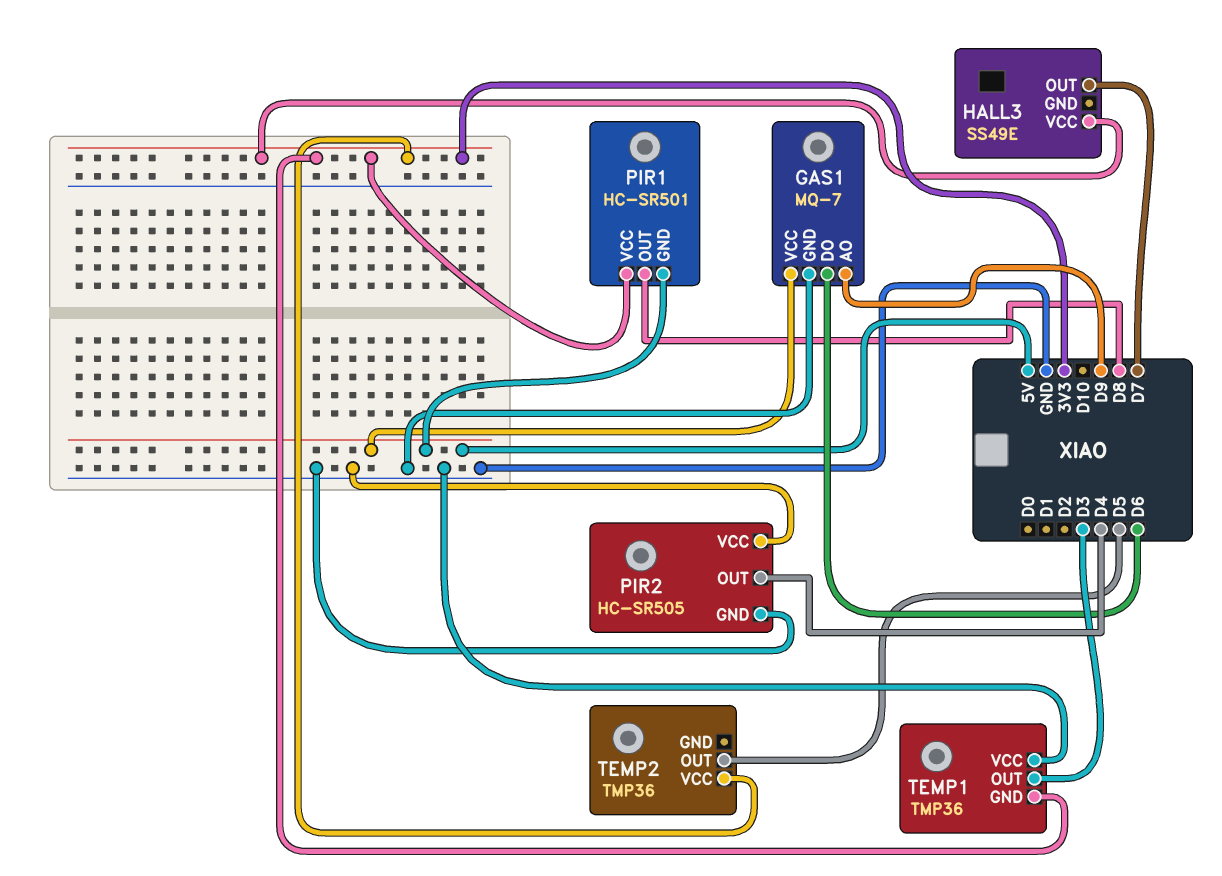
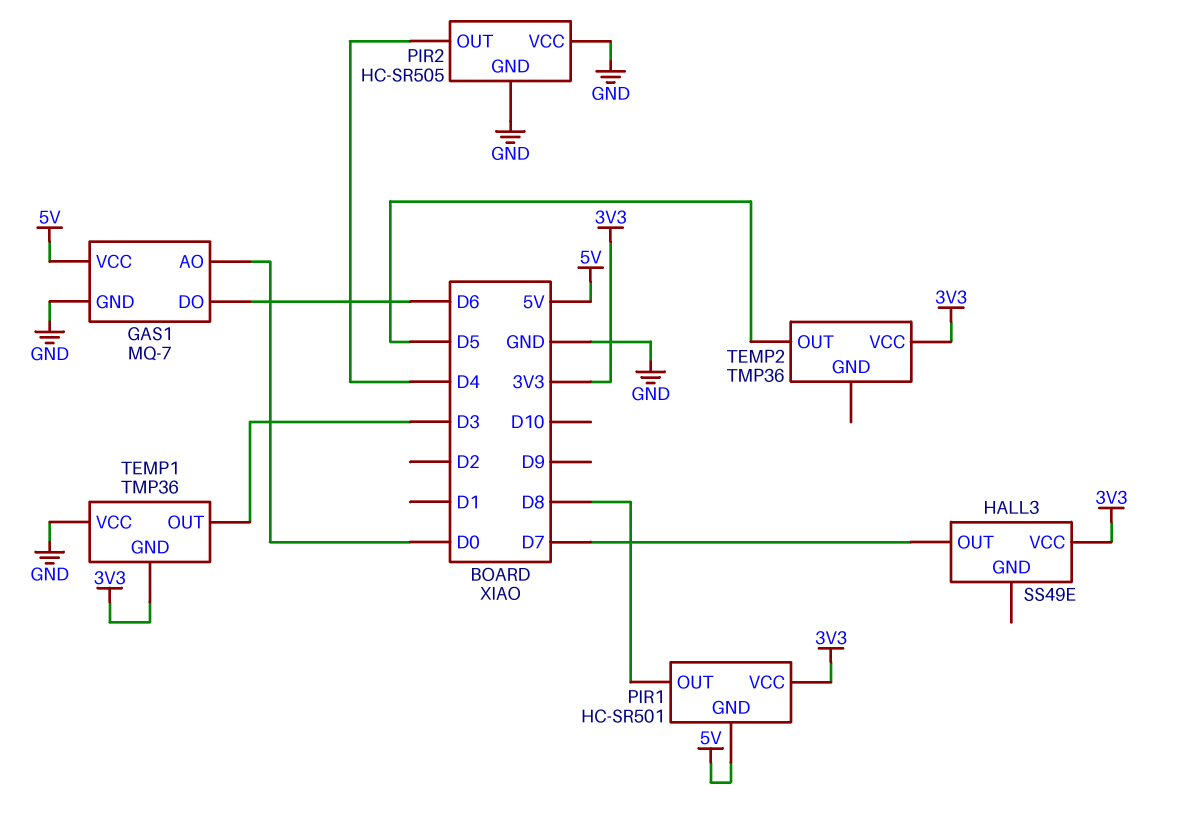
GAS1 pin AO: D9 -> D0

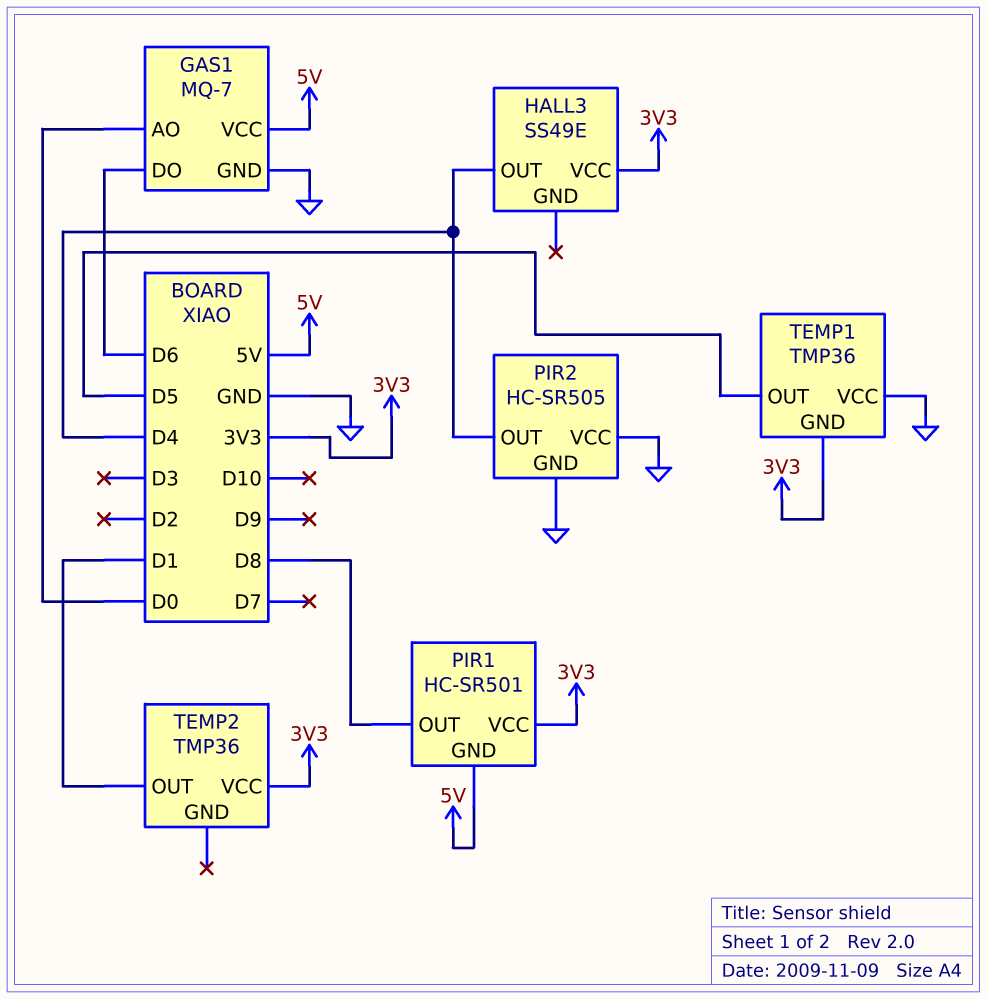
HALL3 pin OUT: D7 -> D4
TEMP1 pin OUT: D3 -> D5
TEMP2 pin OUT: D5 -> D1

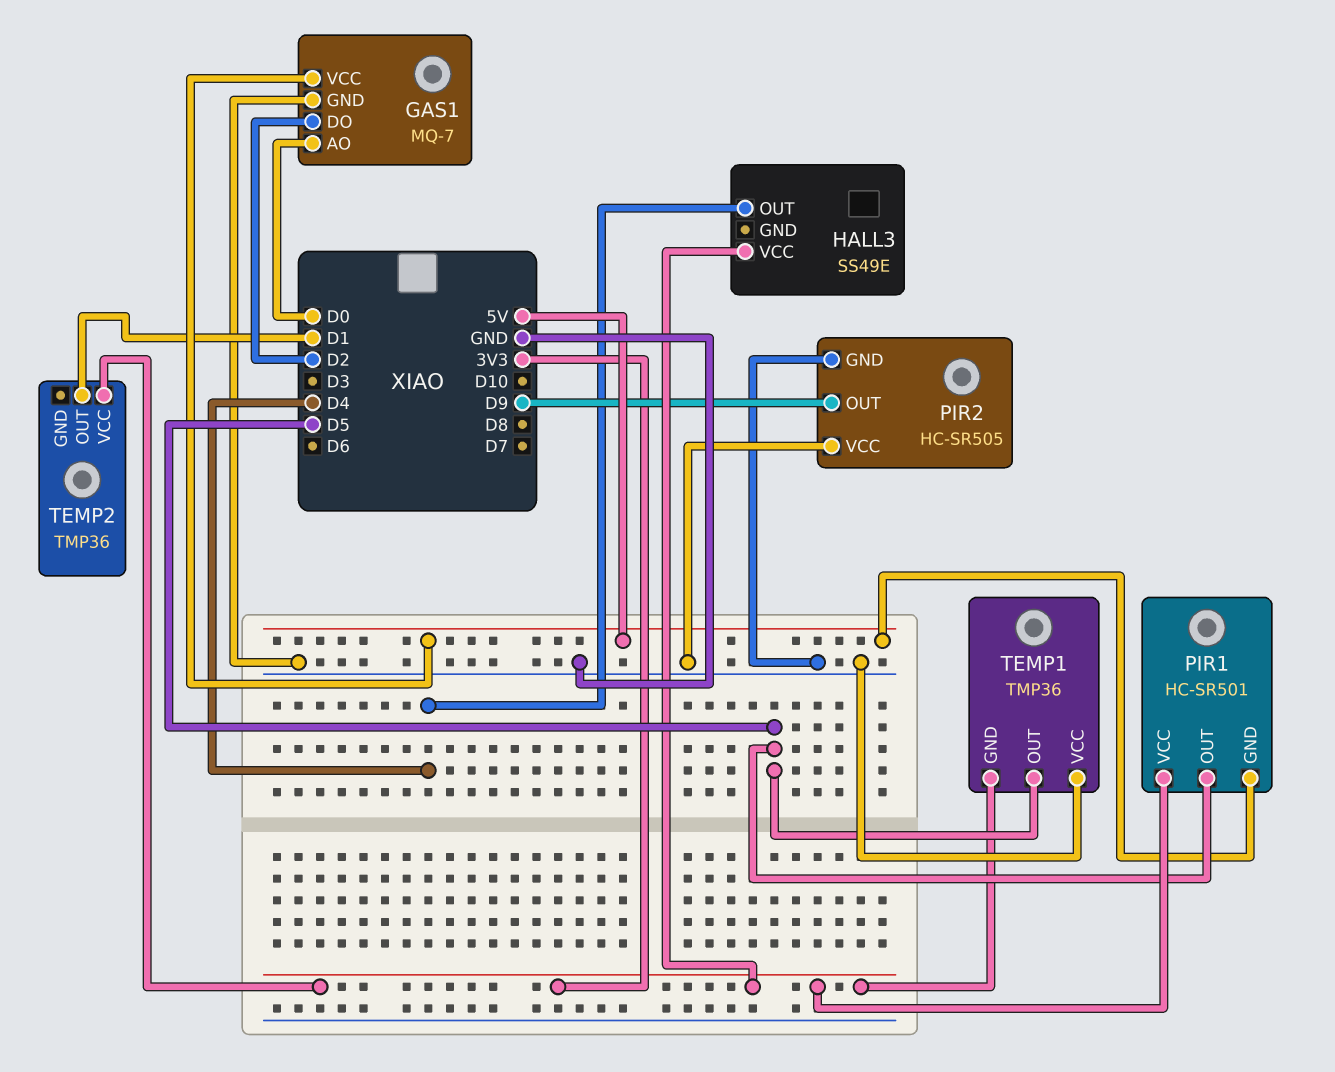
GAS1 pin DO: D6 -> D2
PIR1 pin OUT: D8 -> D5
PIR2 pin OUT: D4 -> D9

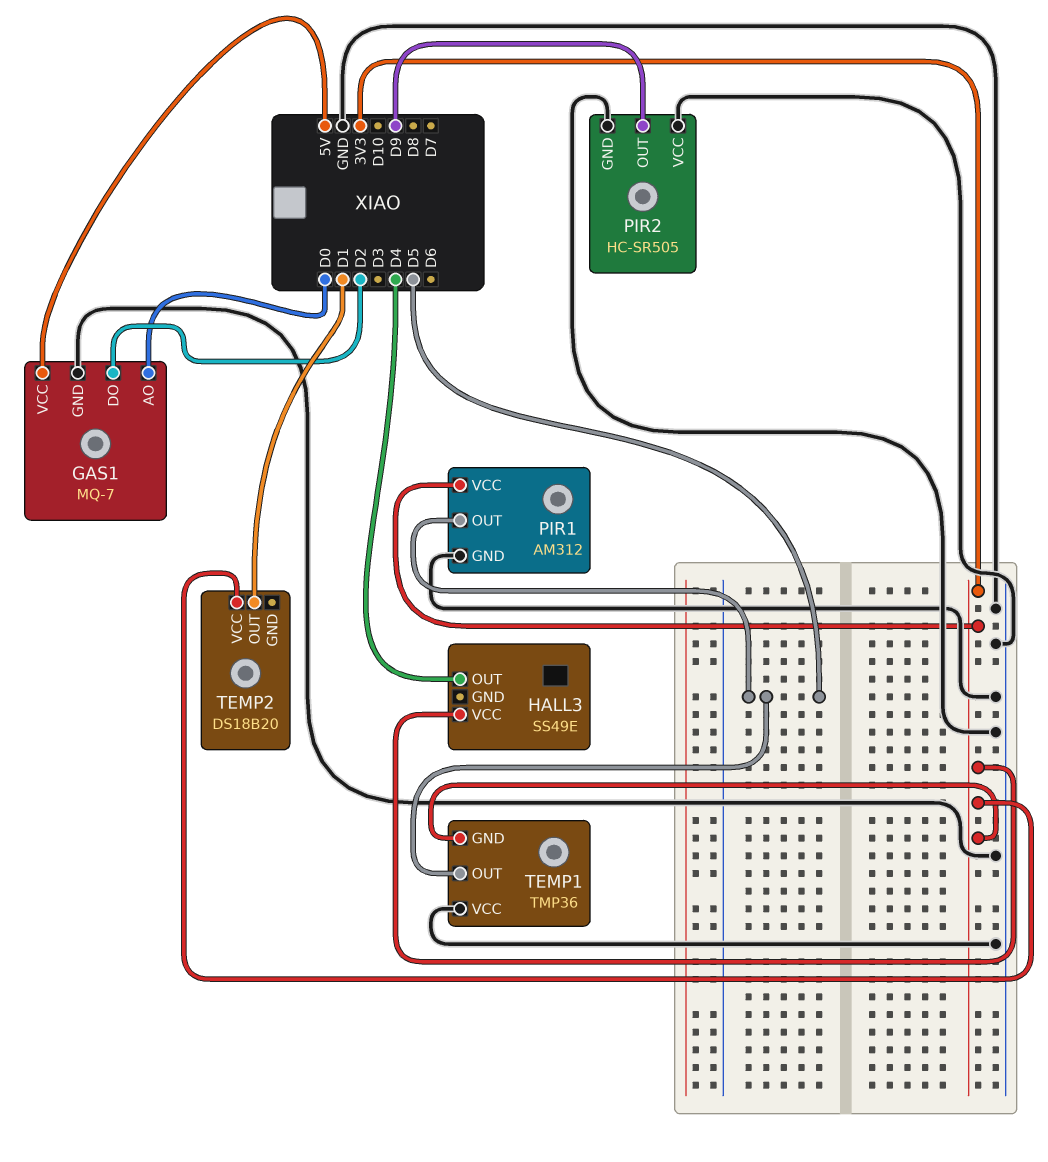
PIR1: HC-SR501 -> AM312
PIR1 pin GND: 5V -> GND
TEMP2: TMP36 -> DS18B20

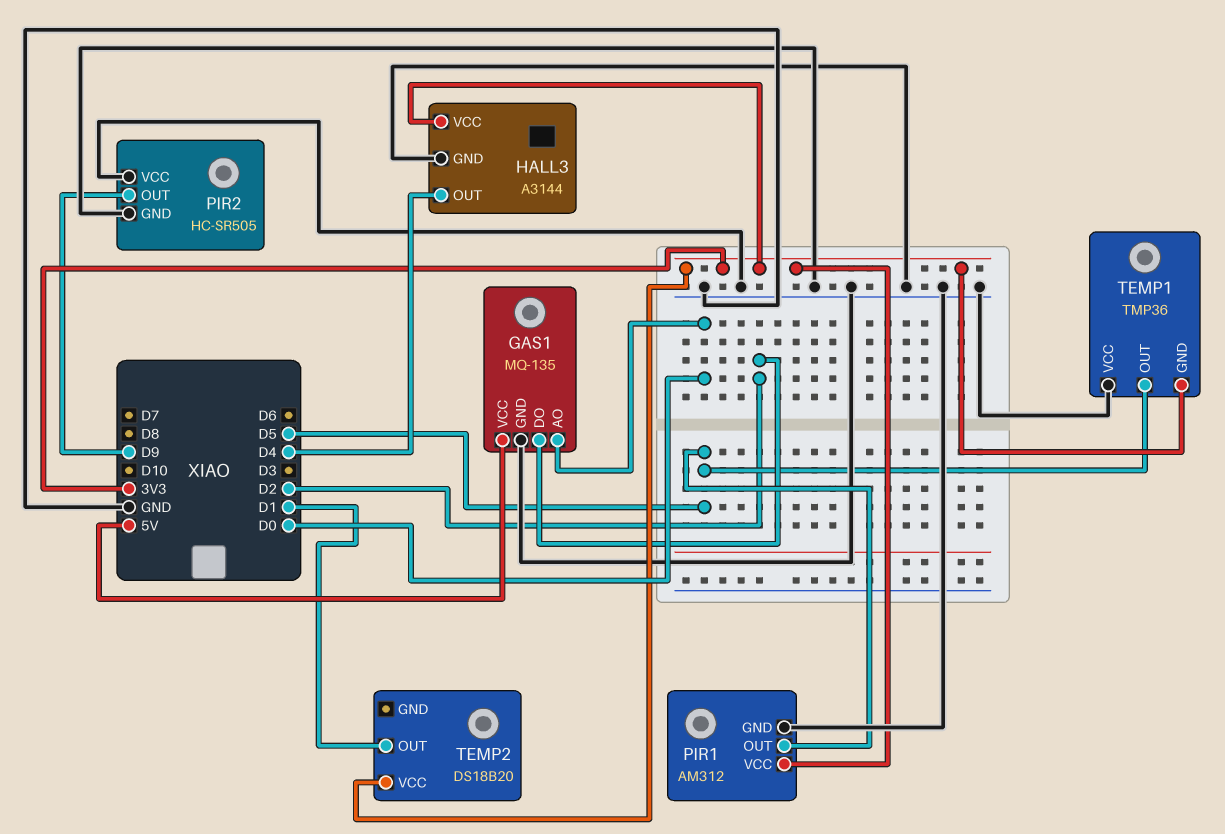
GAS1: MQ-7 -> MQ-135
HALL3: SS49E -> A3144
HALL3 pin GND: none -> GND

